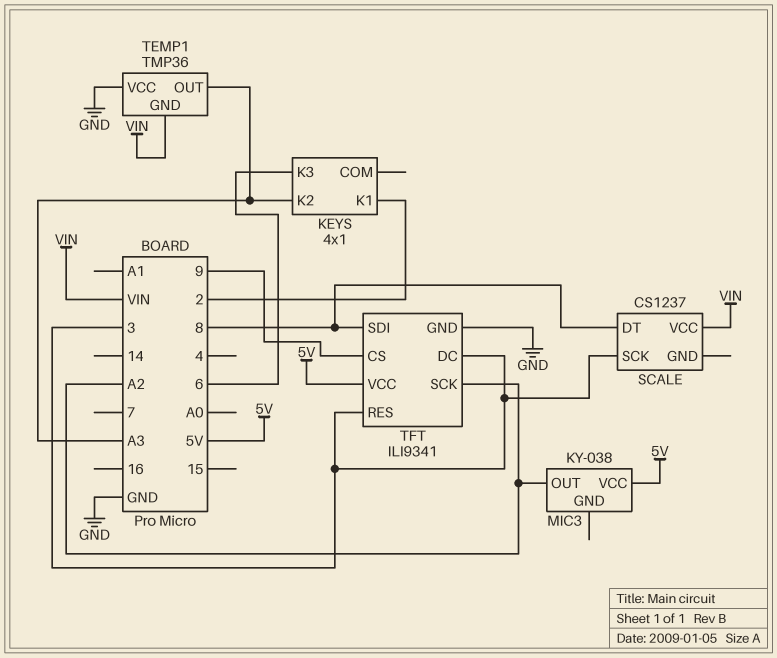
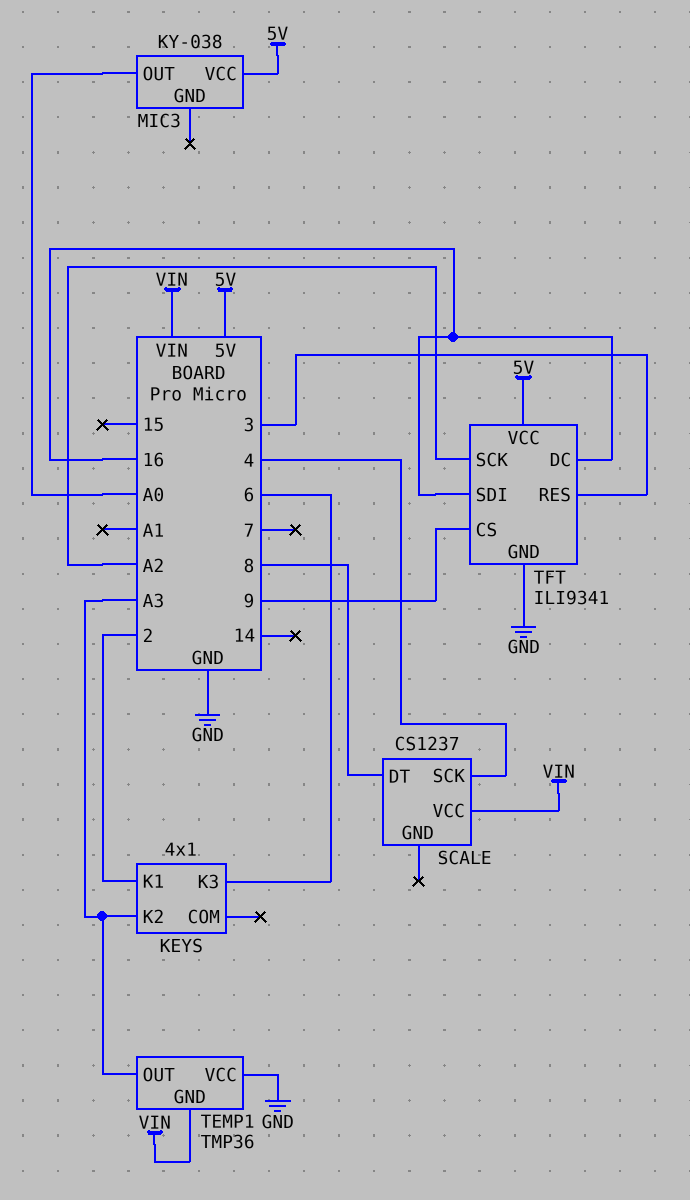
MIC3 pin OUT: A2 -> A0
SCALE pin SCK: 3 -> 4
TFT pin DC: 3 -> 16
TFT pin SDI: 8 -> 16

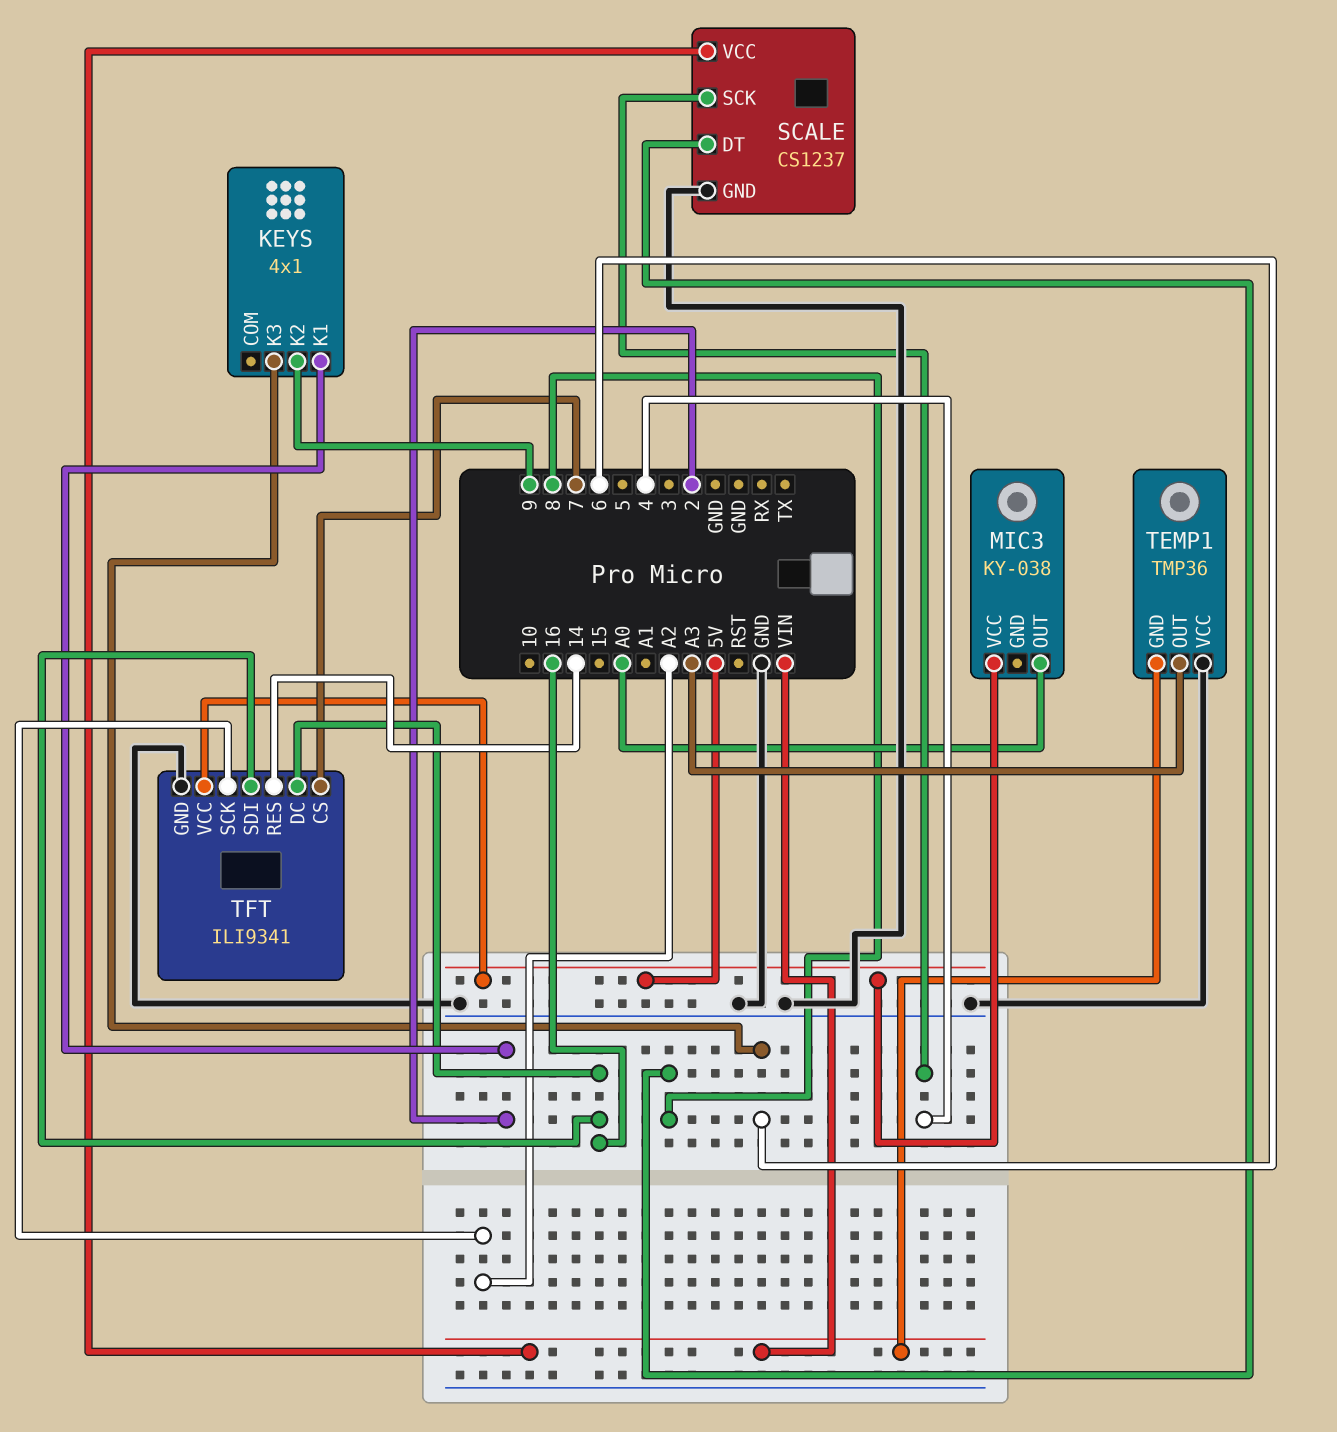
KEYS pin K2: A3 -> 9
SCALE pin GND: none -> GND
TFT pin CS: 9 -> 7
TFT pin RES: 3 -> 14

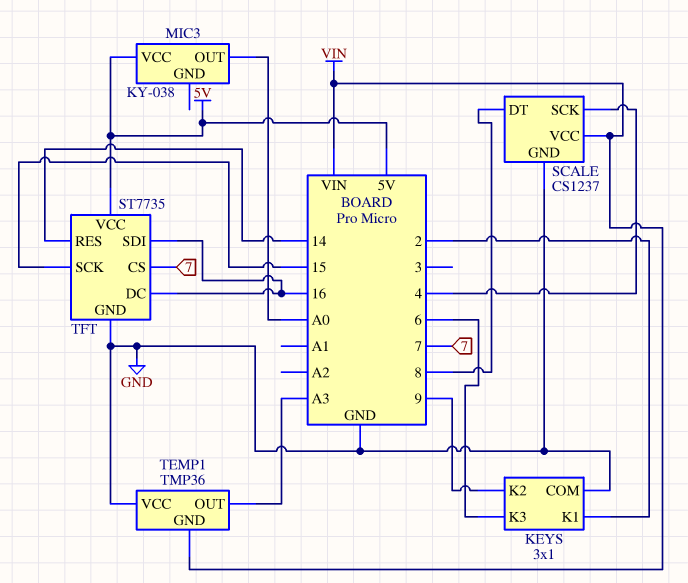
KEYS: 4x1 -> 3x1
KEYS pin COM: none -> GND
TFT: ILI9341 -> ST7735
TFT pin SCK: A2 -> 15

